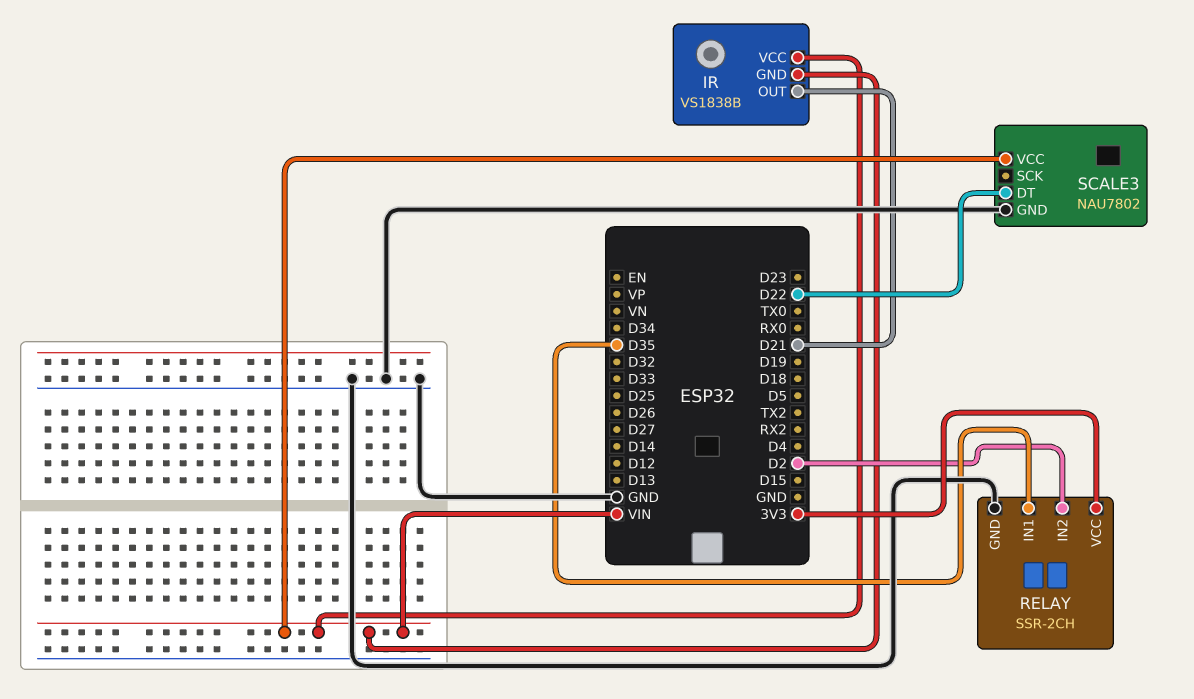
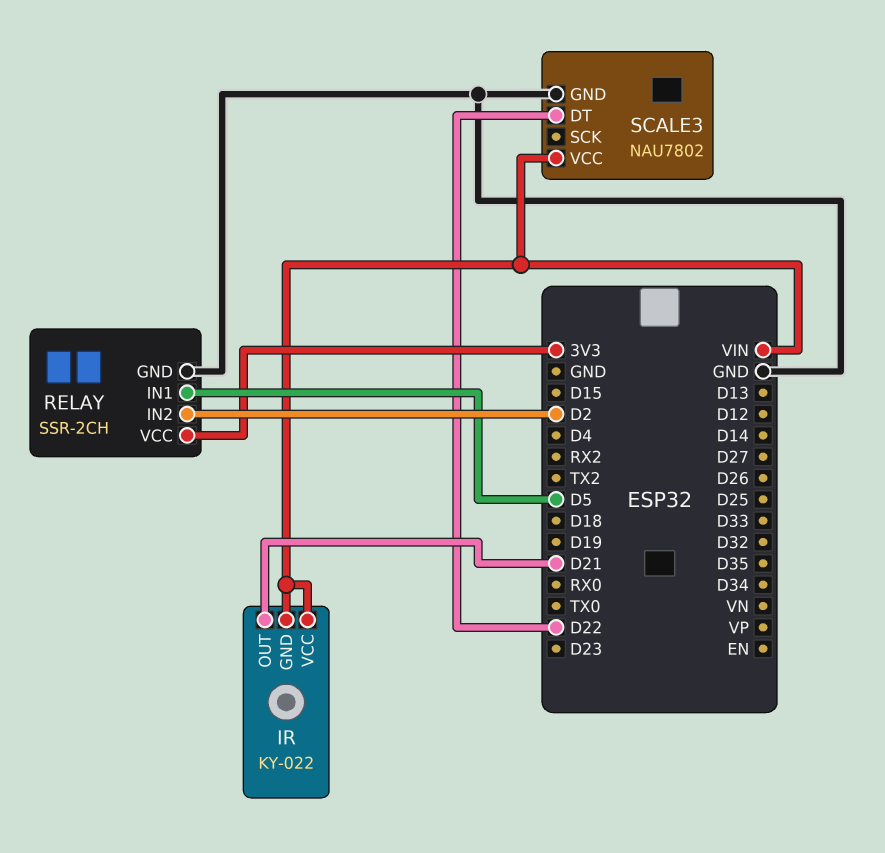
IR: VS1838B -> KY-022
RELAY pin IN1: D35 -> D5

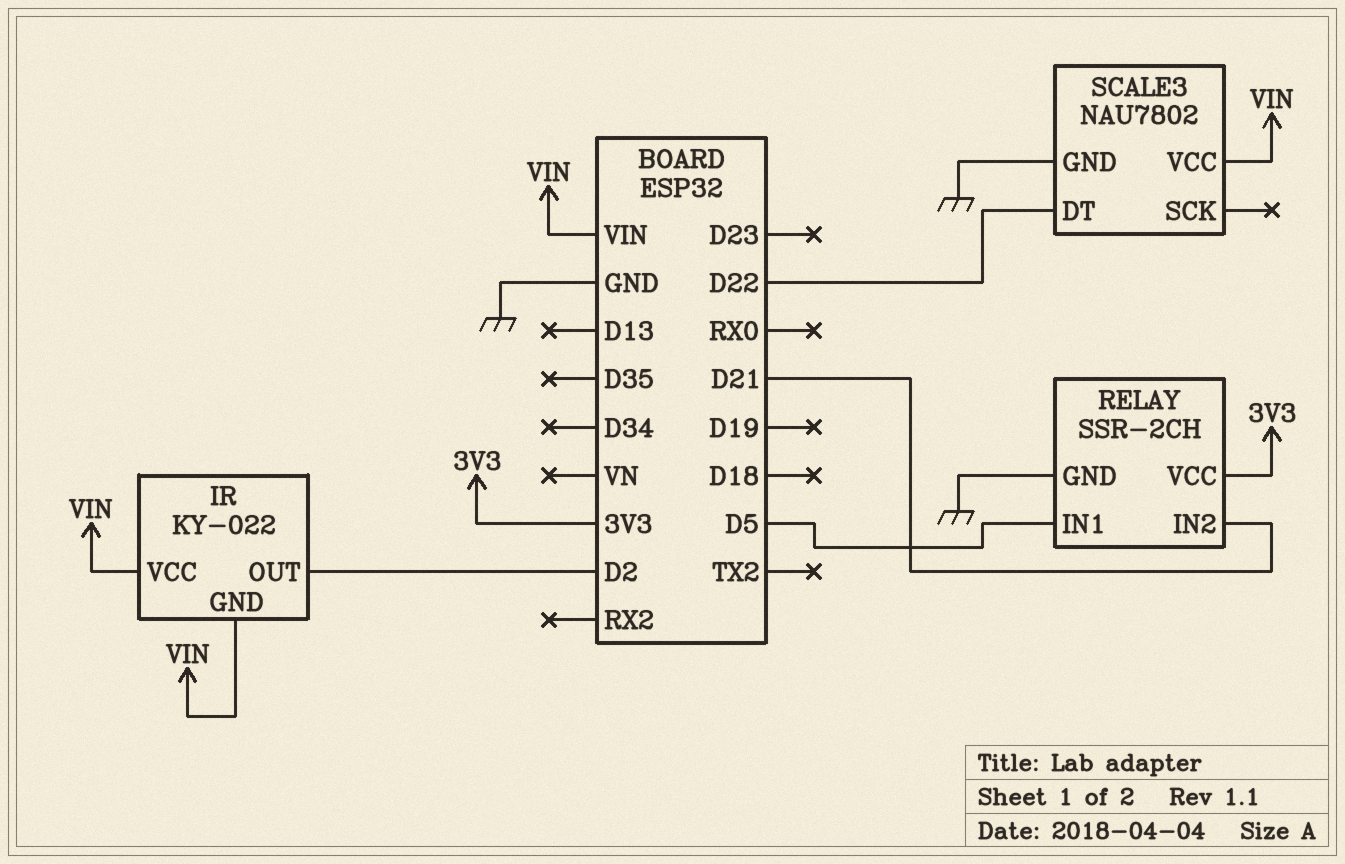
IR pin OUT: D21 -> D2
RELAY pin IN2: D2 -> D21

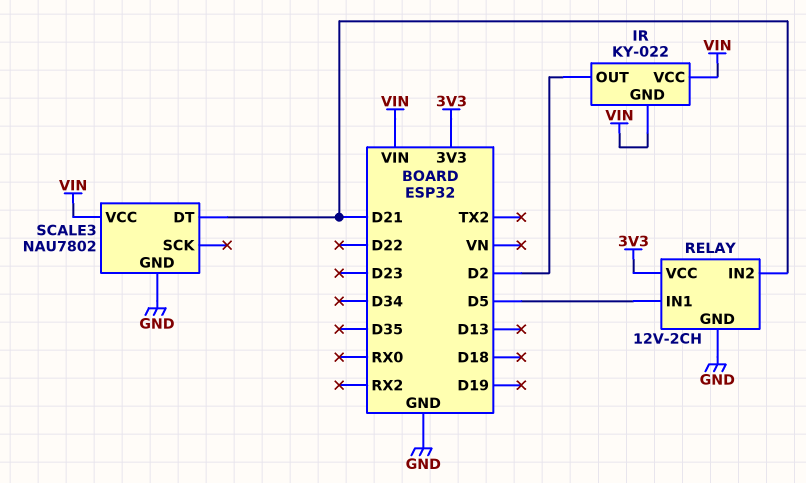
RELAY: SSR-2CH -> 12V-2CH
SCALE3 pin DT: D22 -> D21

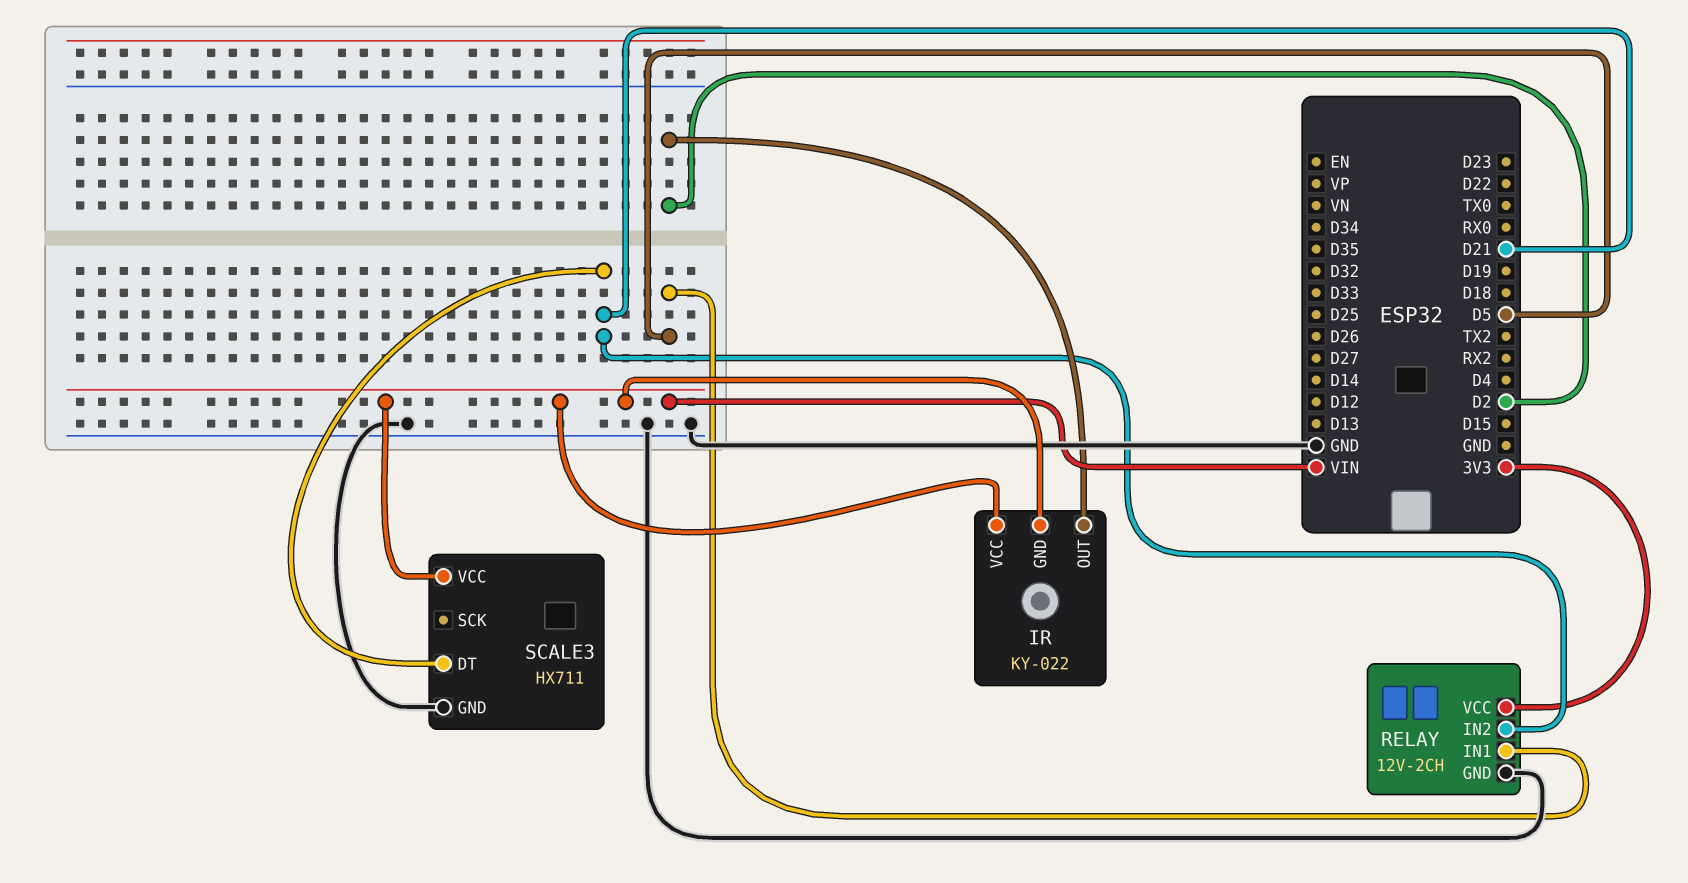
SCALE3: NAU7802 -> HX711

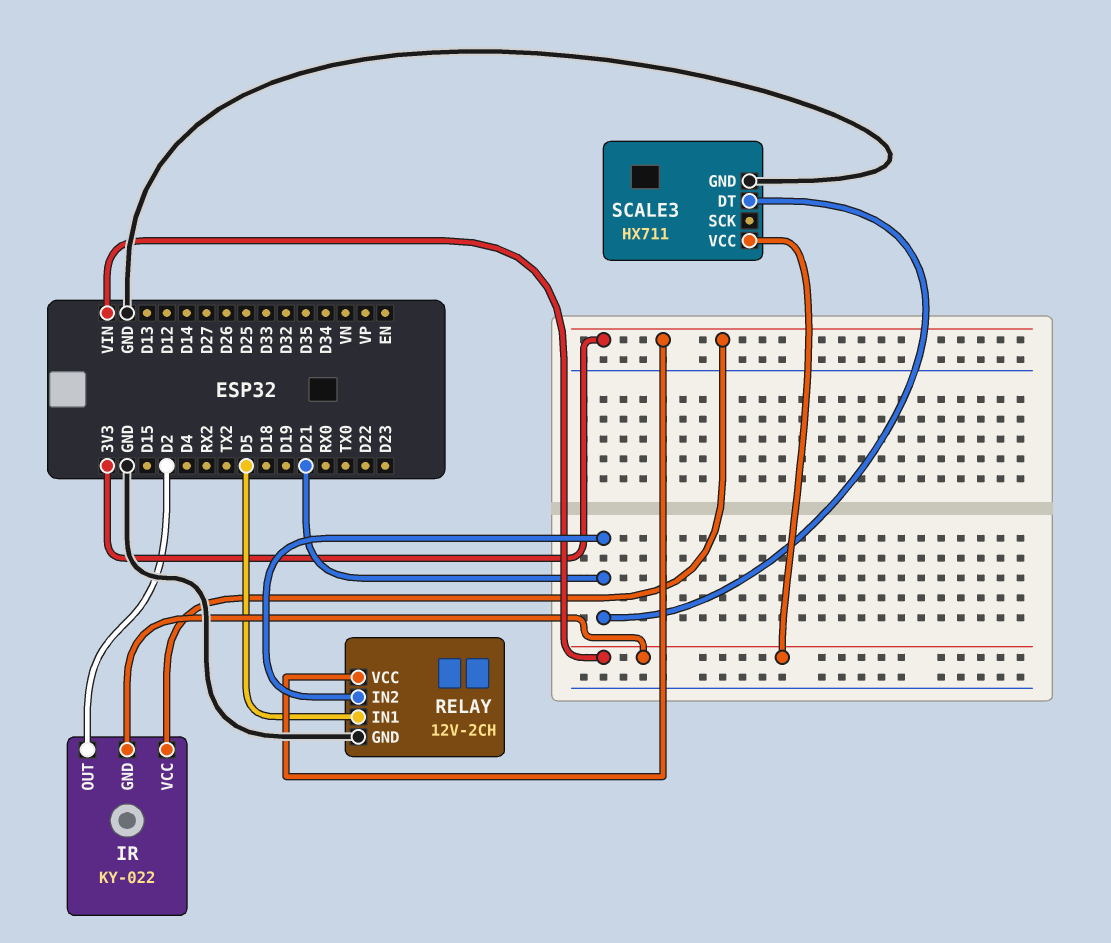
IR pin VCC: VIN -> 3V3

